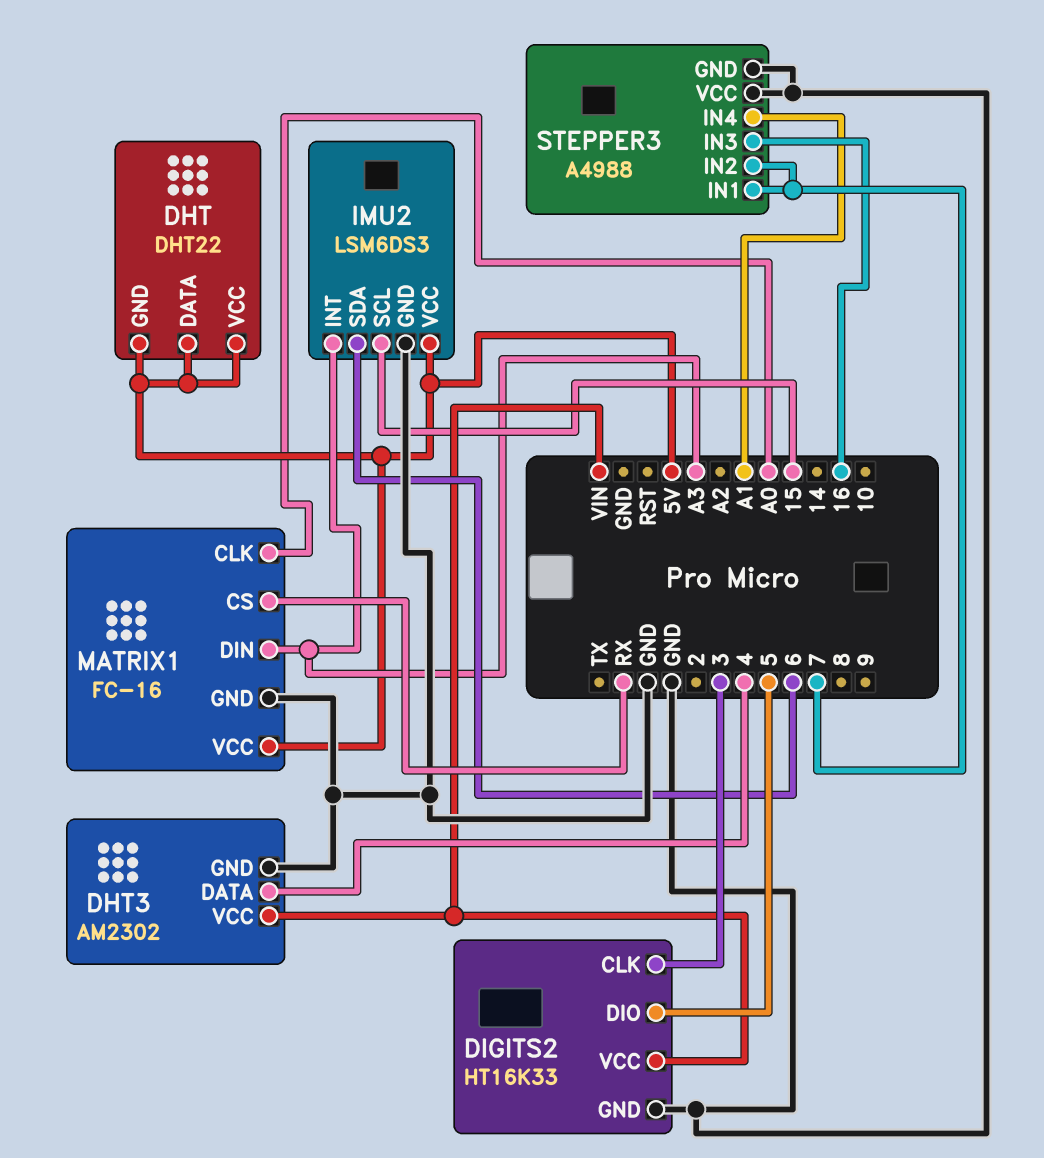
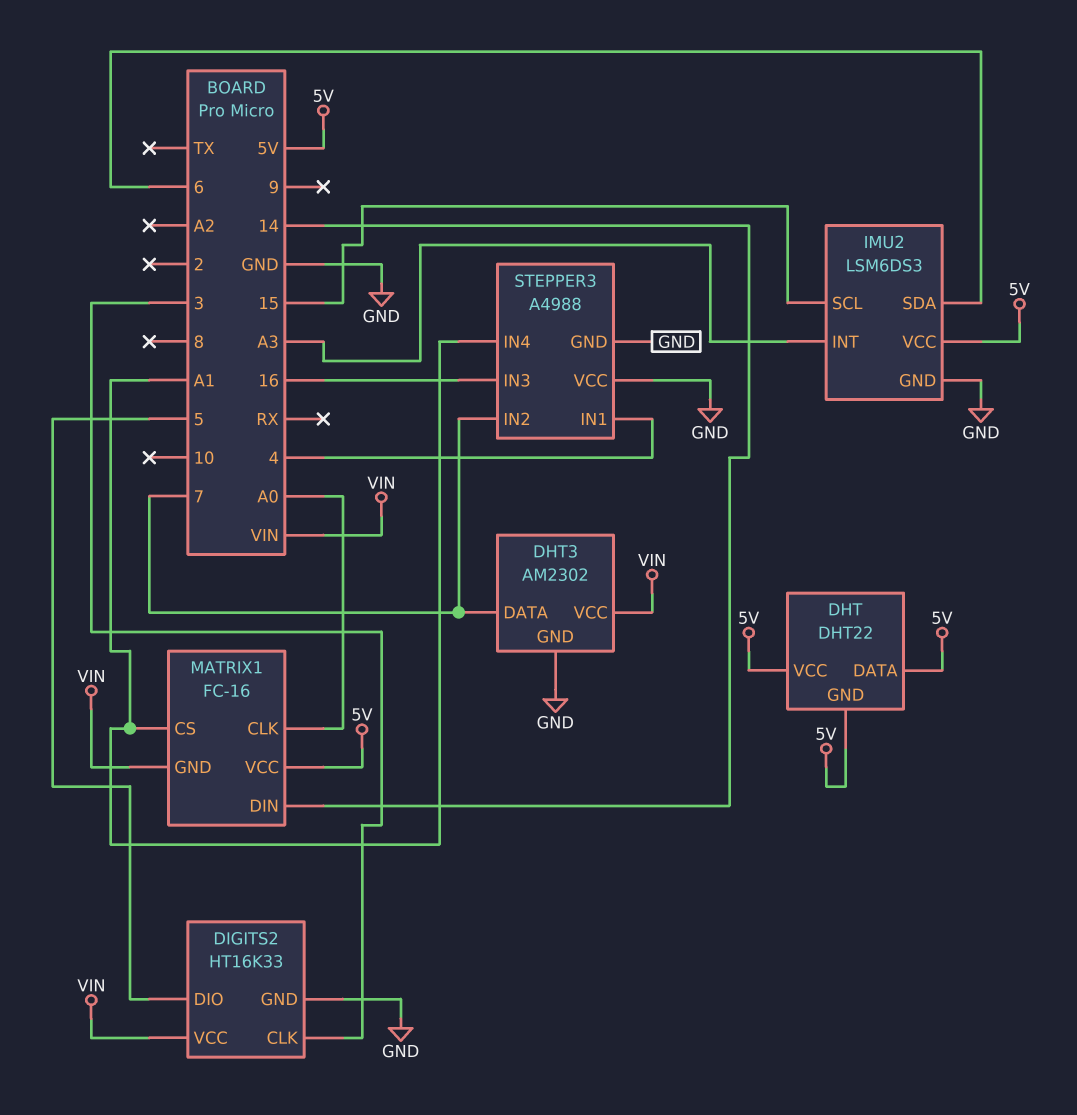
DHT3 pin DATA: 4 -> 7
MATRIX1 pin CS: RX -> A1
MATRIX1 pin DIN: A3 -> 14
MATRIX1 pin GND: GND -> VIN
STEPPER3 pin IN1: 7 -> 4

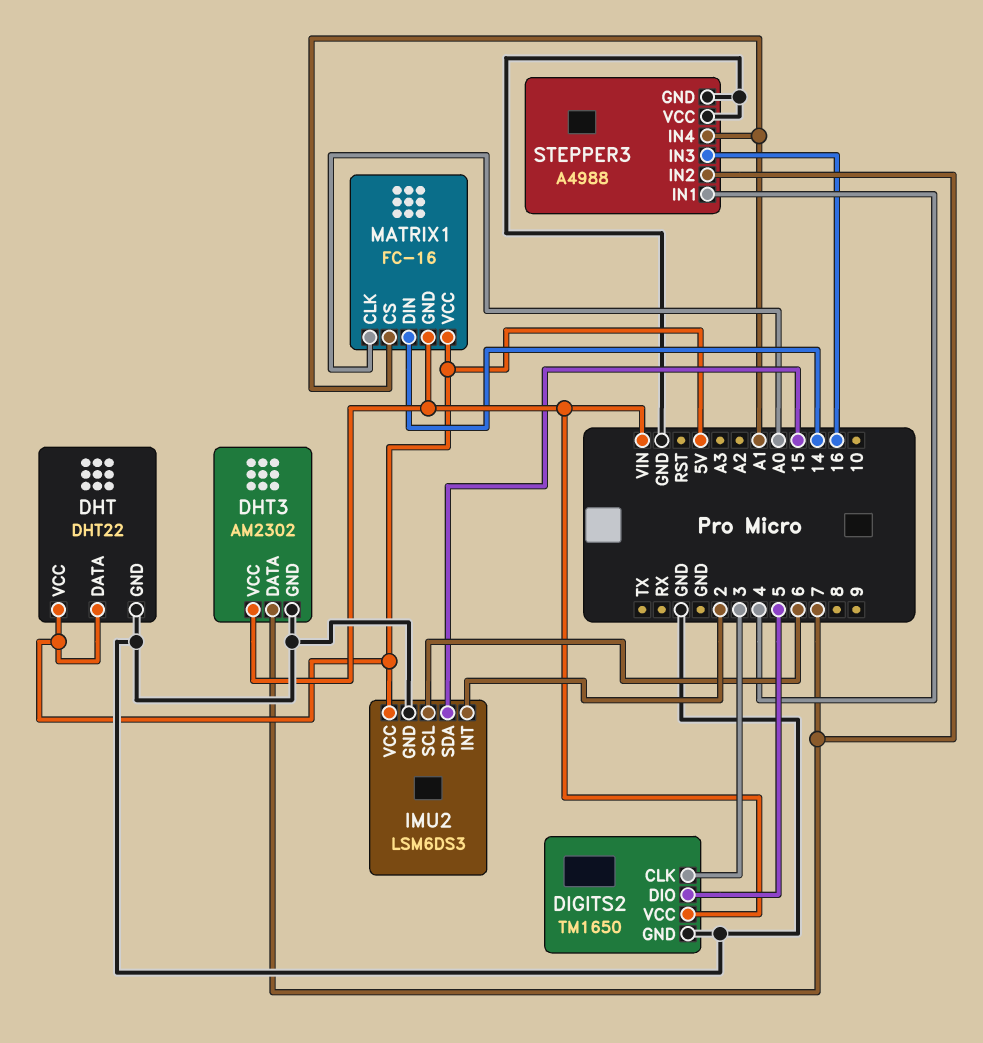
DHT pin GND: 5V -> GND
DIGITS2: HT16K33 -> TM1650
IMU2 pin INT: A3 -> 2
IMU2 pin SCL: 15 -> 6
IMU2 pin SDA: 6 -> 15

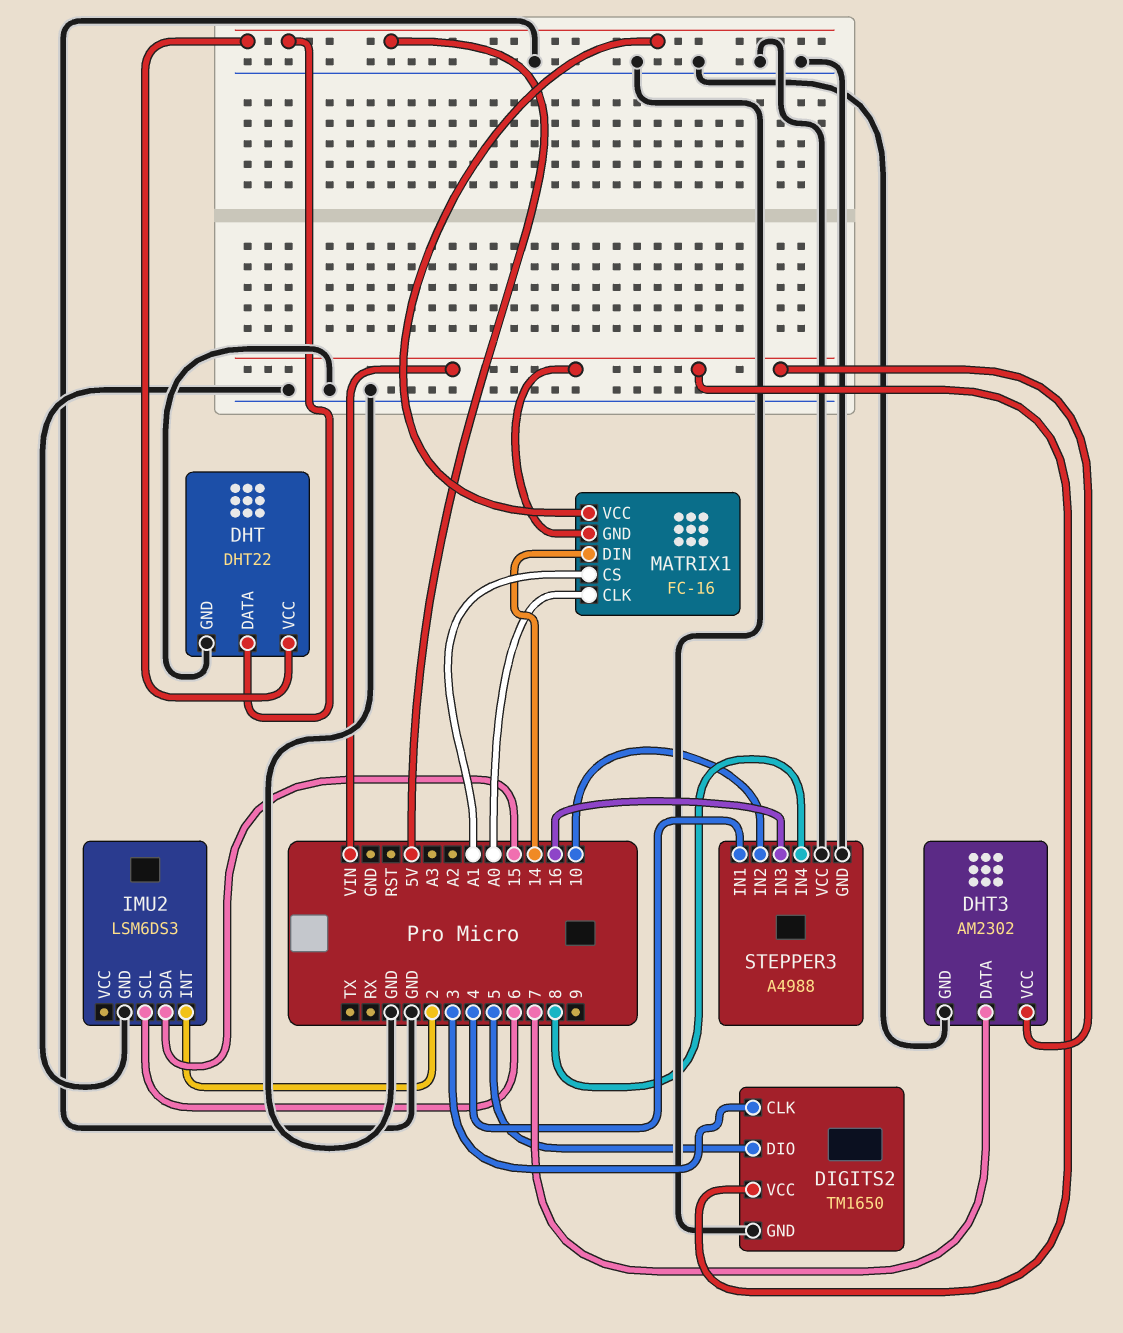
IMU2 pin VCC: 5V -> none
STEPPER3 pin IN2: 7 -> 10
STEPPER3 pin IN4: A1 -> 8

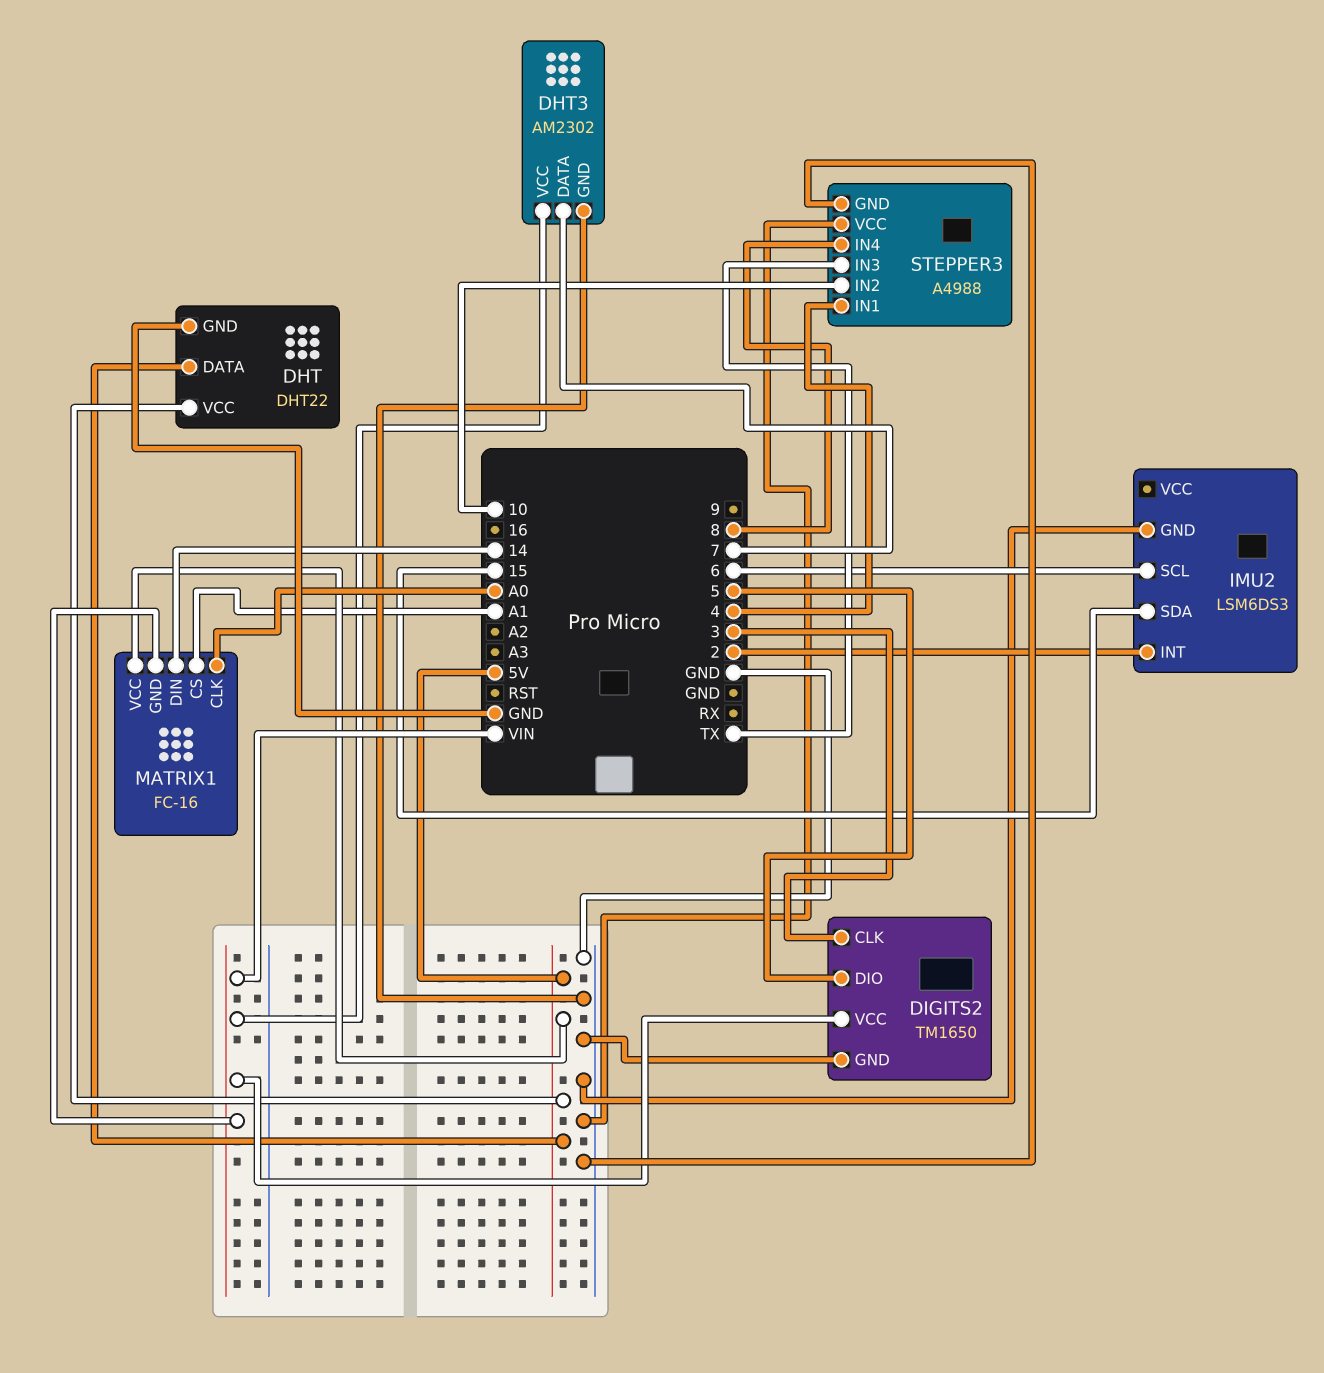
STEPPER3 pin IN3: 16 -> TX

